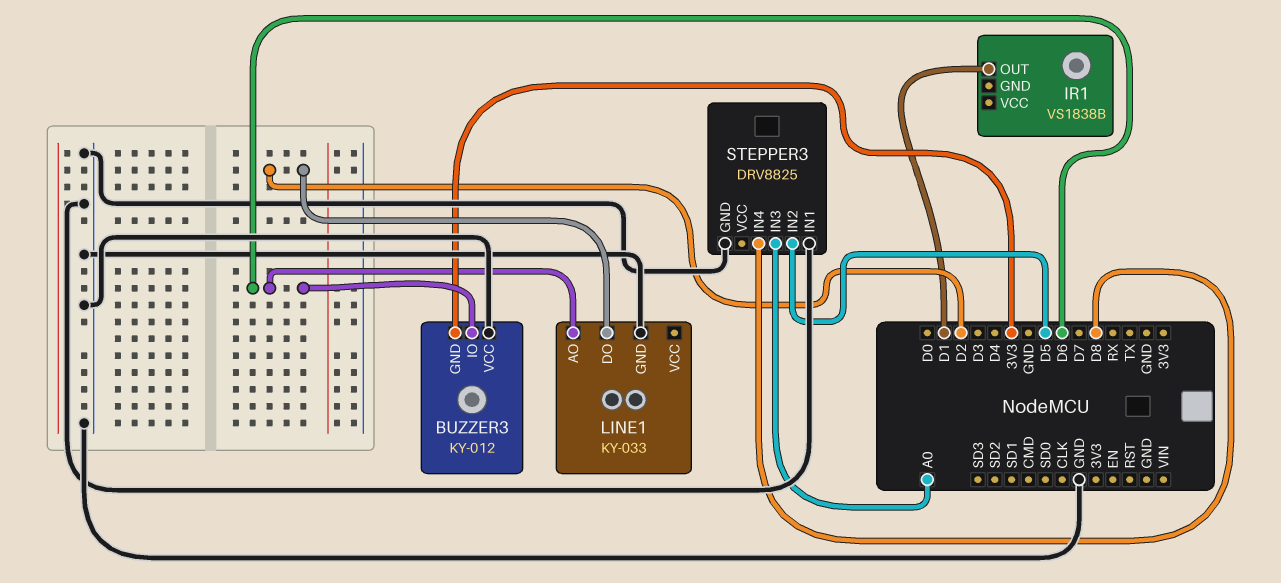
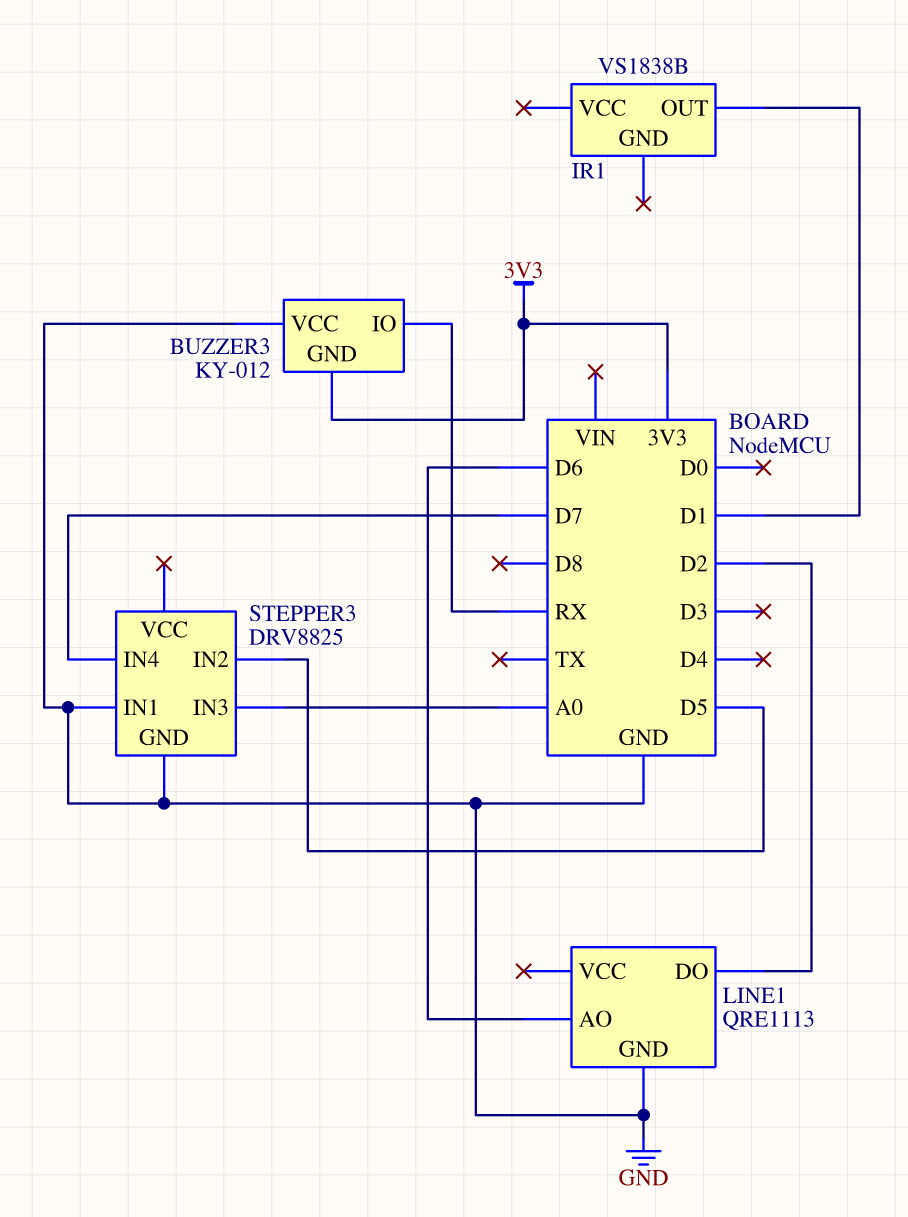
BUZZER3 pin IO: D6 -> RX
LINE1: KY-033 -> QRE1113
STEPPER3 pin IN4: D8 -> D7

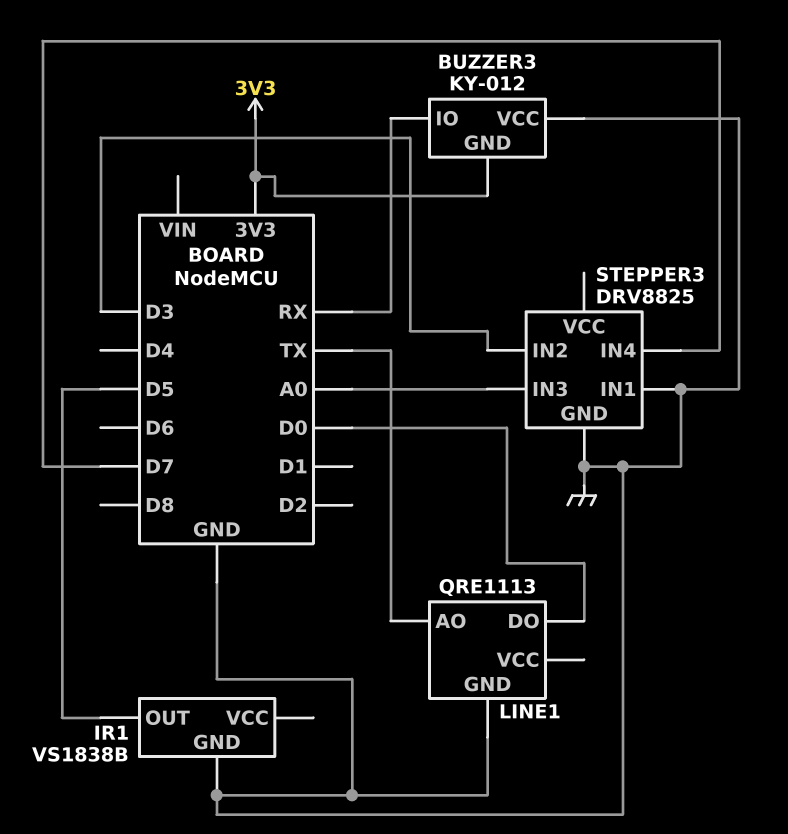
IR1 pin GND: none -> GND
IR1 pin OUT: D1 -> D5
LINE1 pin AO: D6 -> TX
LINE1 pin DO: D2 -> D0
STEPPER3 pin IN2: D5 -> D3

